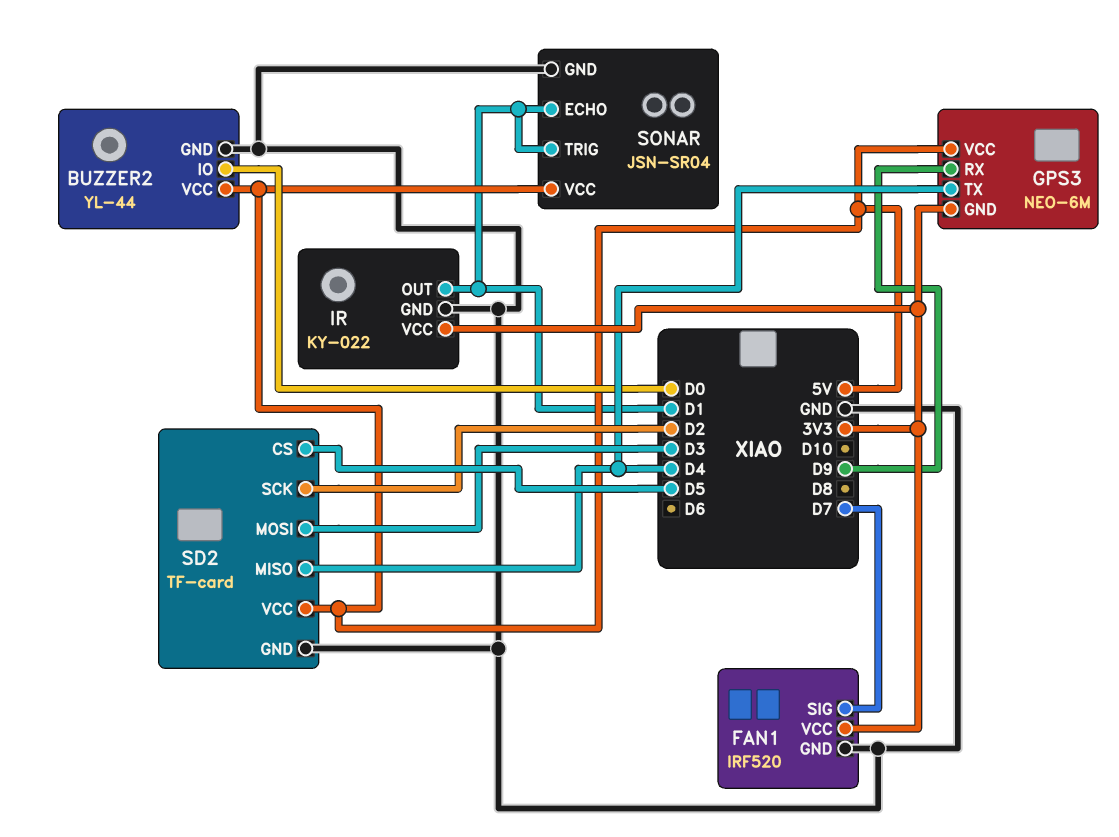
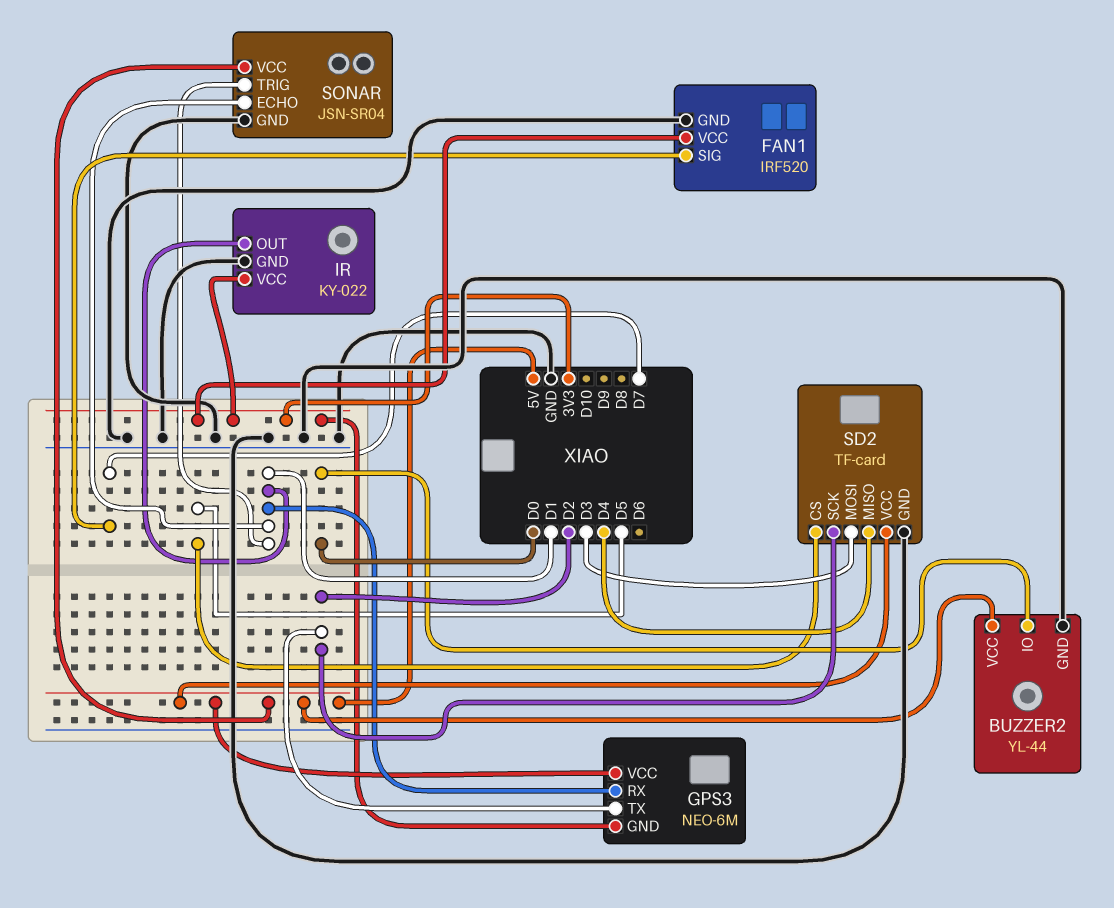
GPS3 pin RX: D9 -> D1
GPS3 pin TX: D4 -> D2

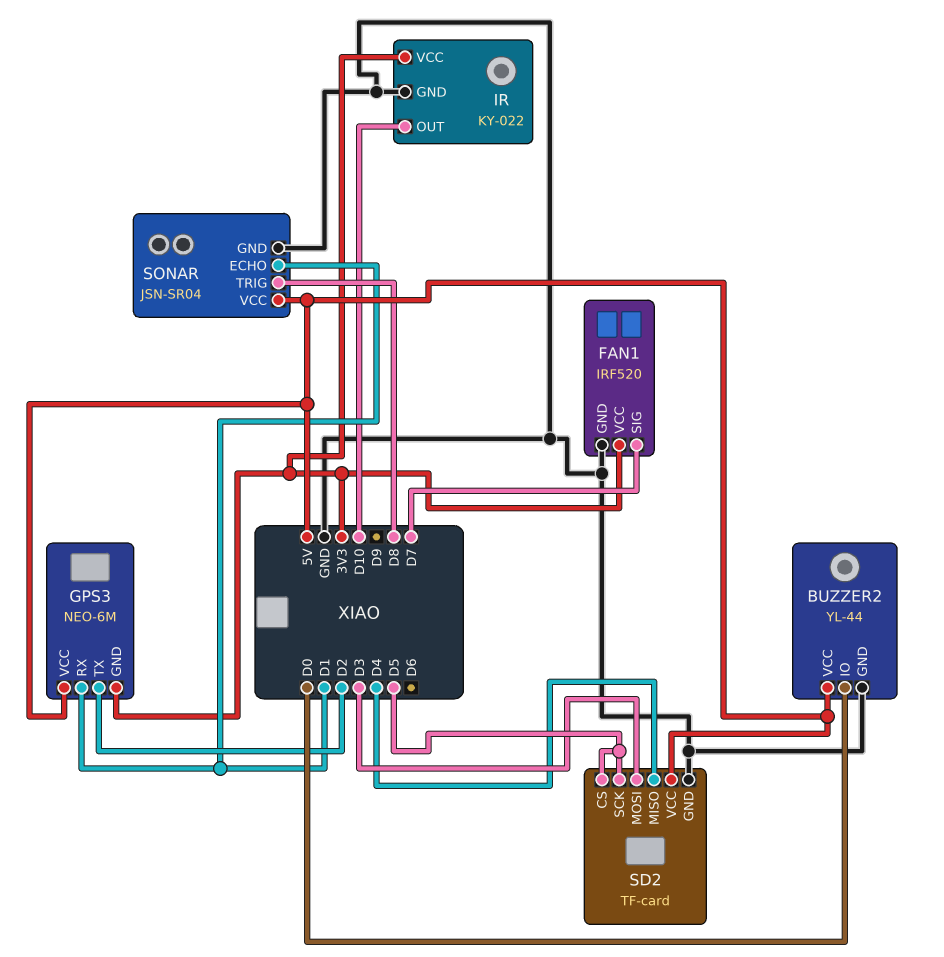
IR pin OUT: D1 -> D10
SD2 pin SCK: D2 -> D5
SONAR pin TRIG: D1 -> D8

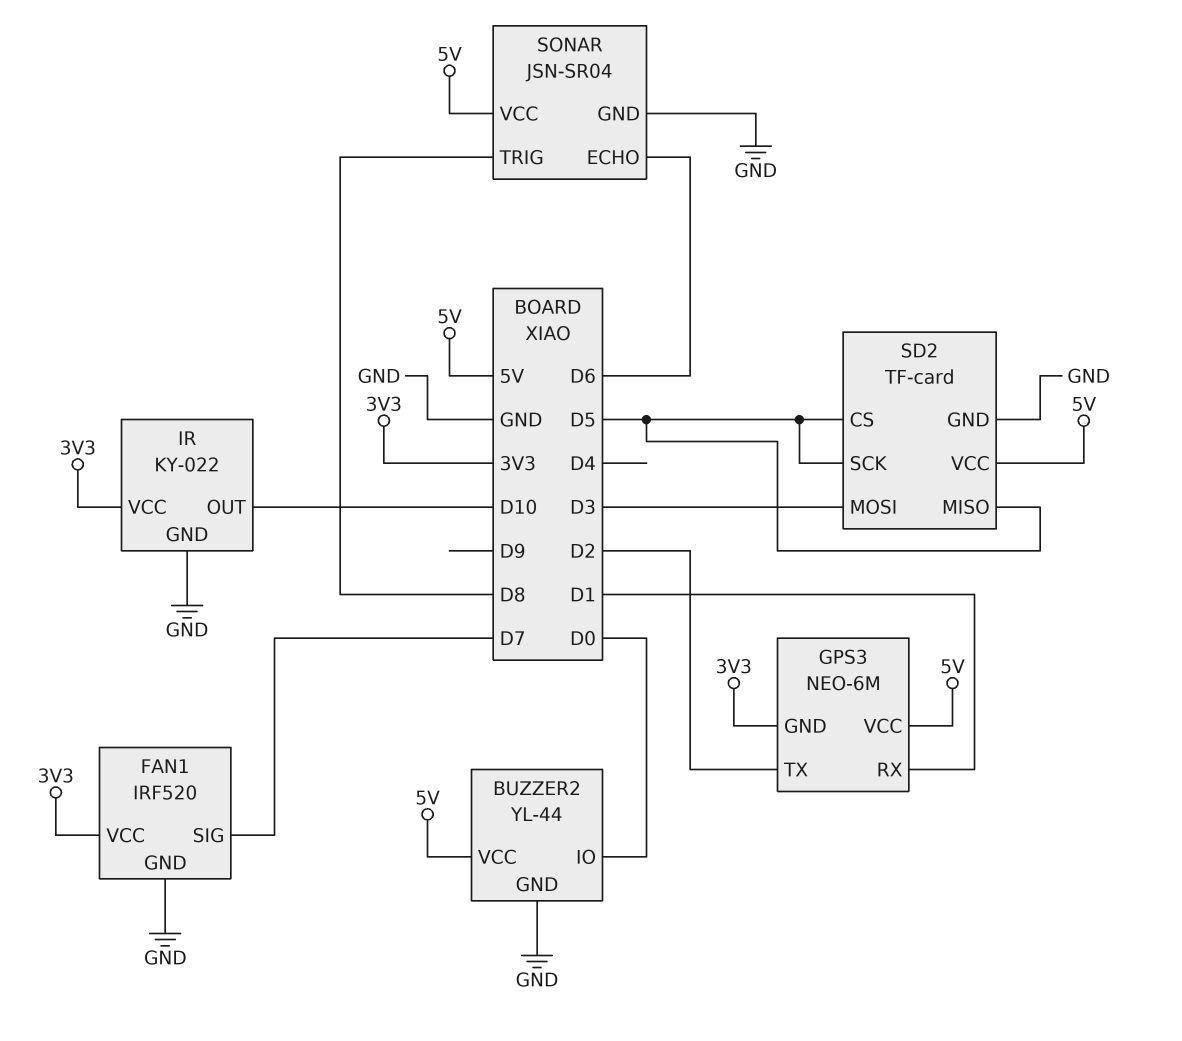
SD2 pin MISO: D4 -> D5
SONAR pin ECHO: D1 -> D6

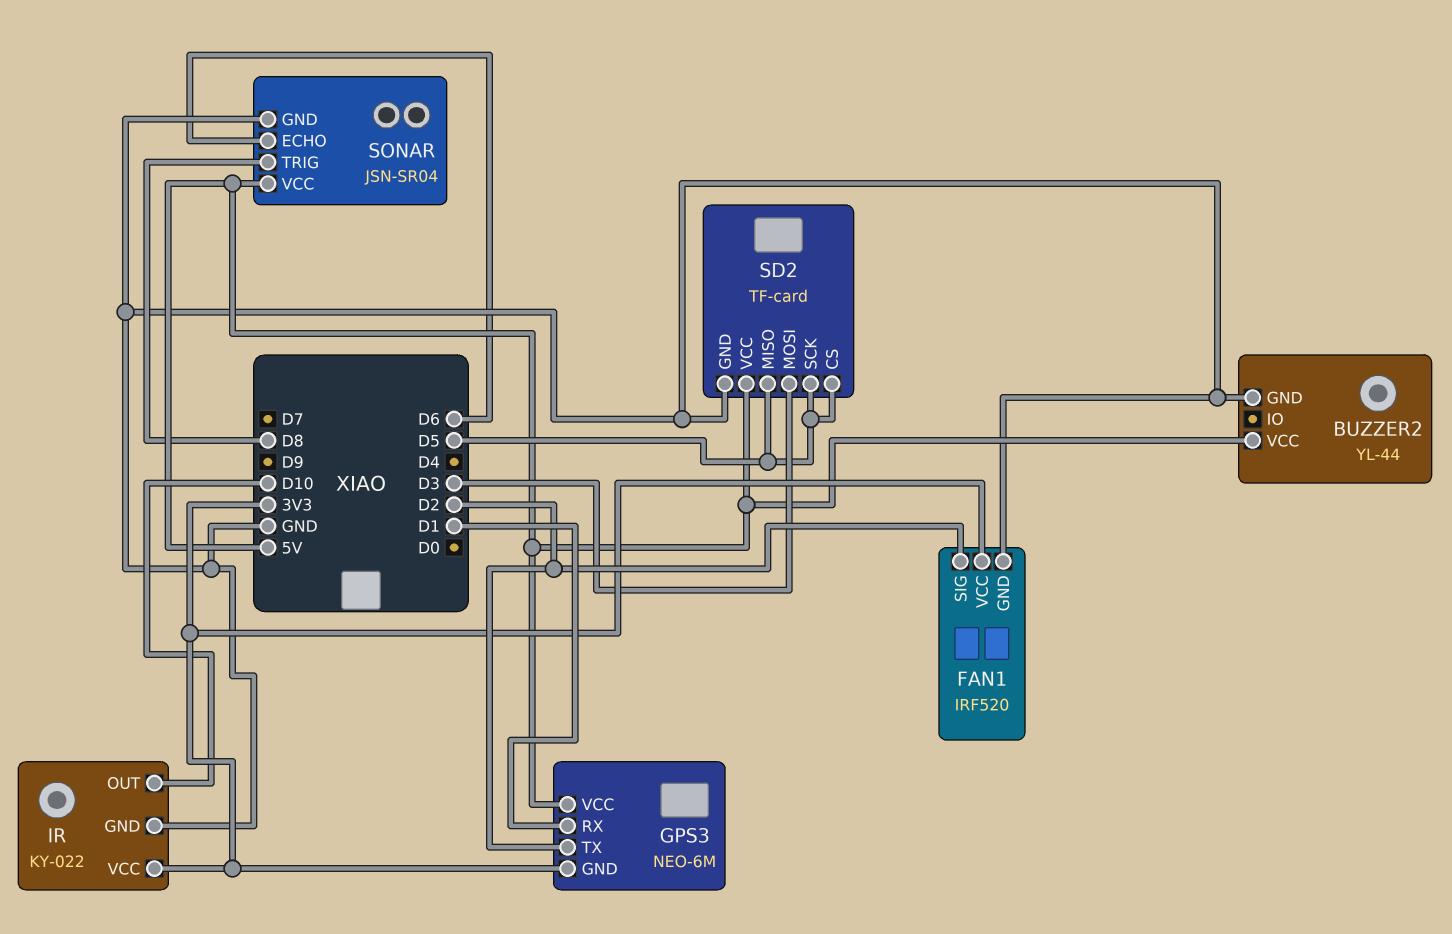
BUZZER2 pin IO: D0 -> none
FAN1 pin SIG: D7 -> D2

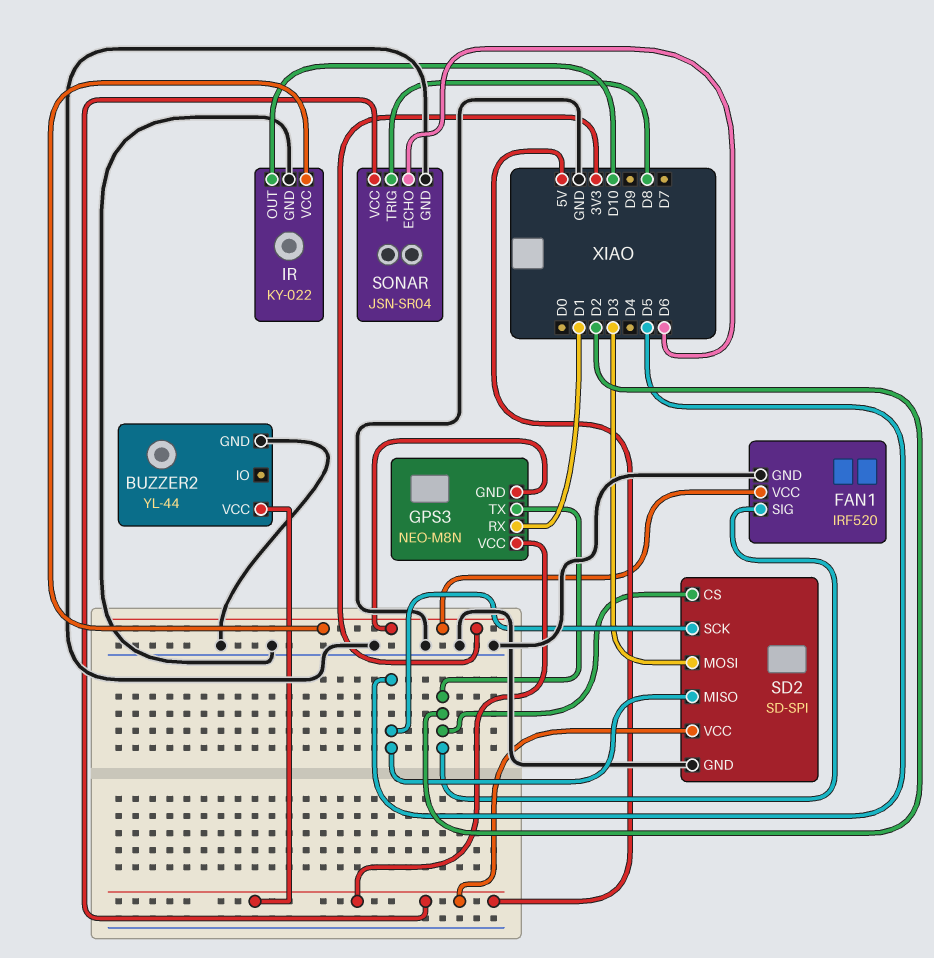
GPS3: NEO-6M -> NEO-M8N
SD2: TF-card -> SD-SPI
SD2 pin CS: D5 -> D2

